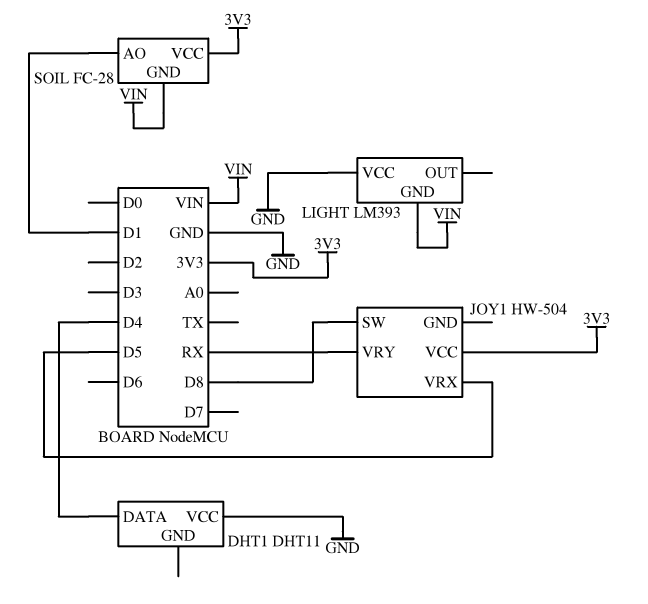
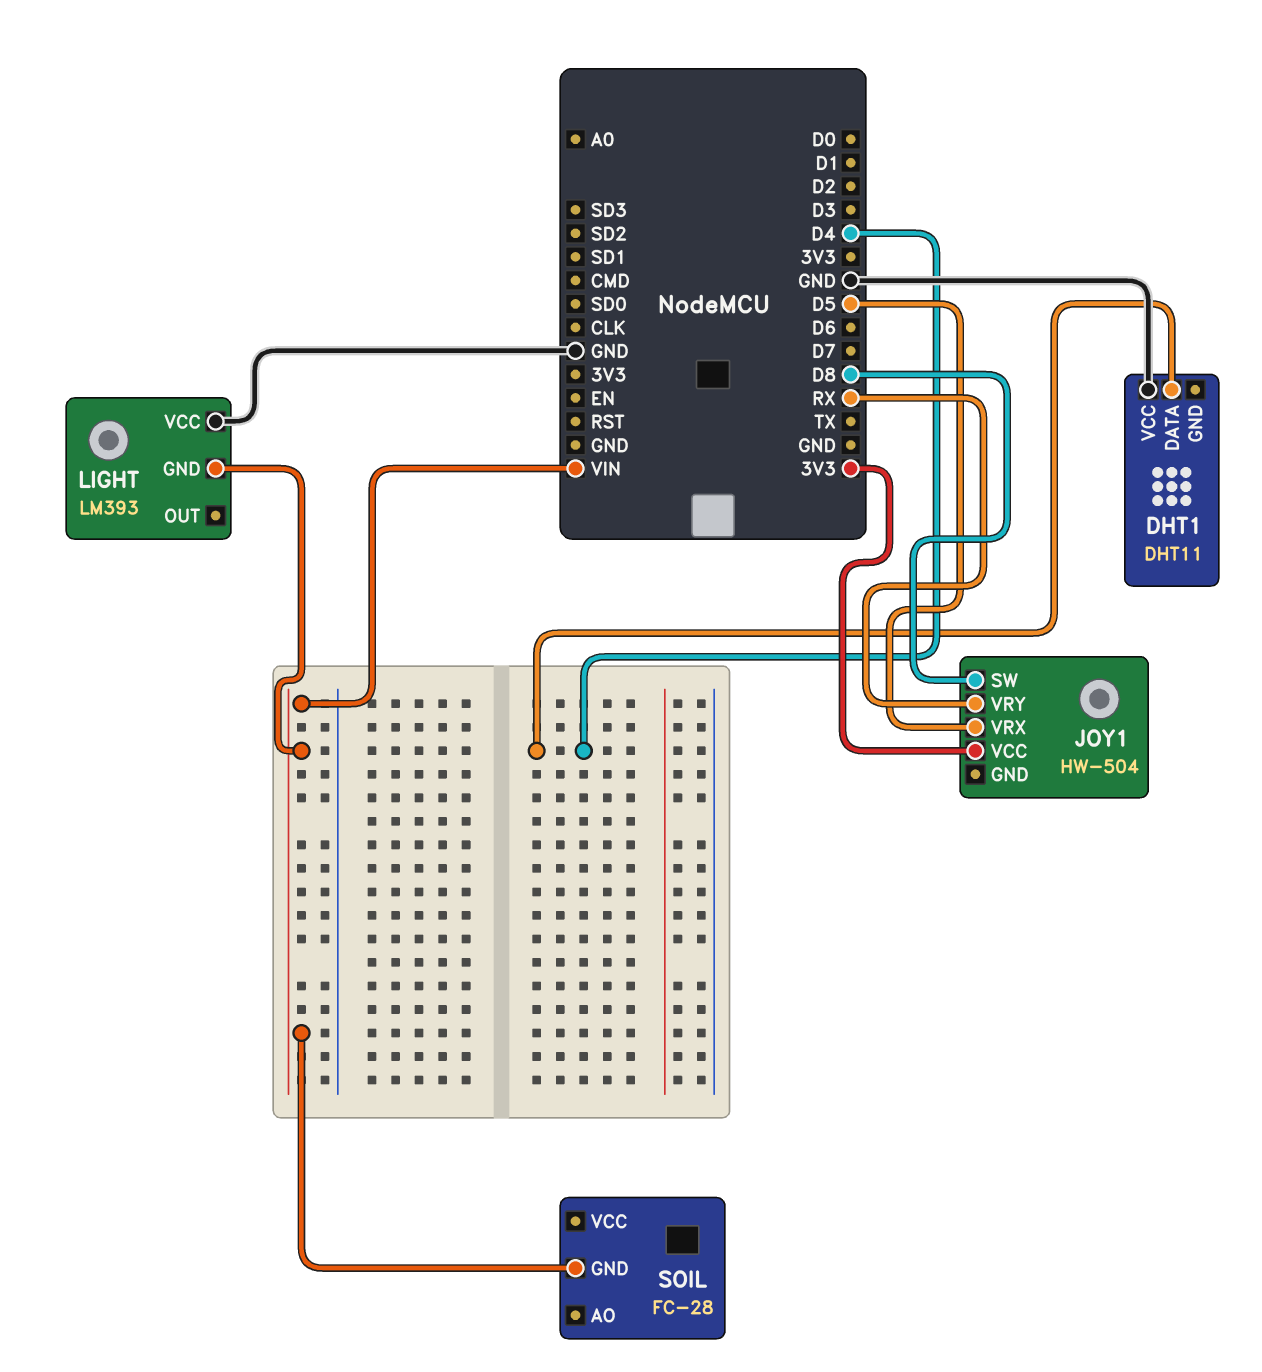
SOIL pin AO: D1 -> none
SOIL pin VCC: 3V3 -> none

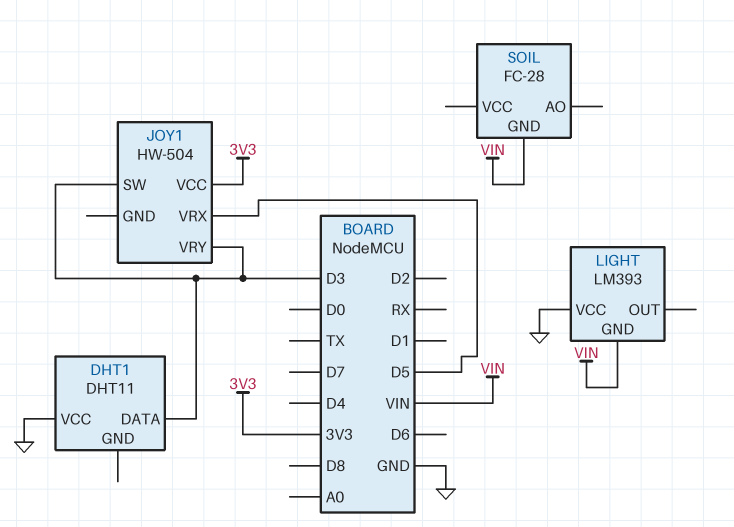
DHT1 pin DATA: D4 -> D3
JOY1 pin SW: D8 -> D3
JOY1 pin VRY: RX -> D3

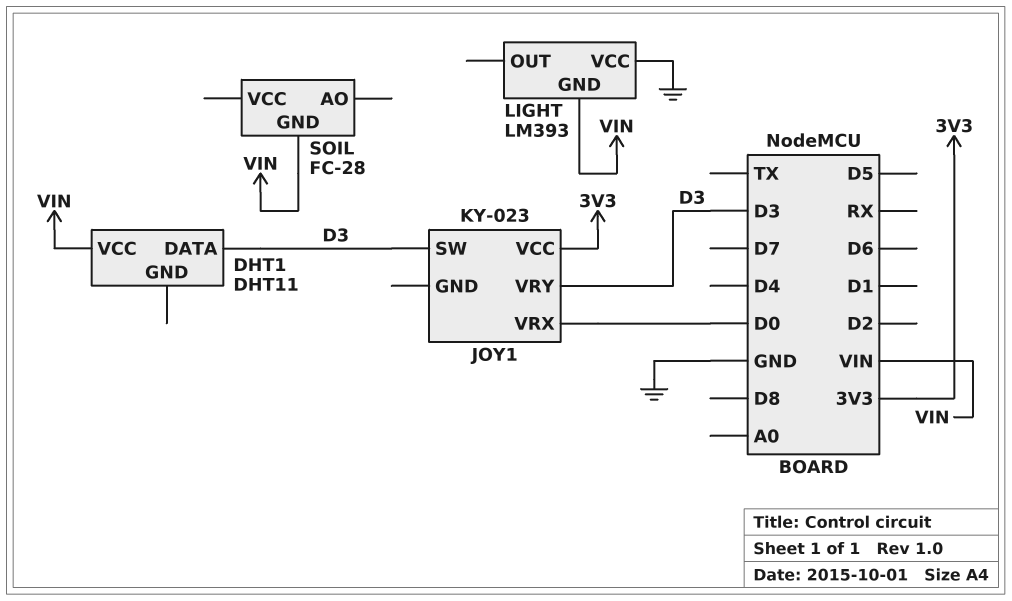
DHT1 pin VCC: GND -> VIN
JOY1: HW-504 -> KY-023
JOY1 pin VRX: D5 -> D0

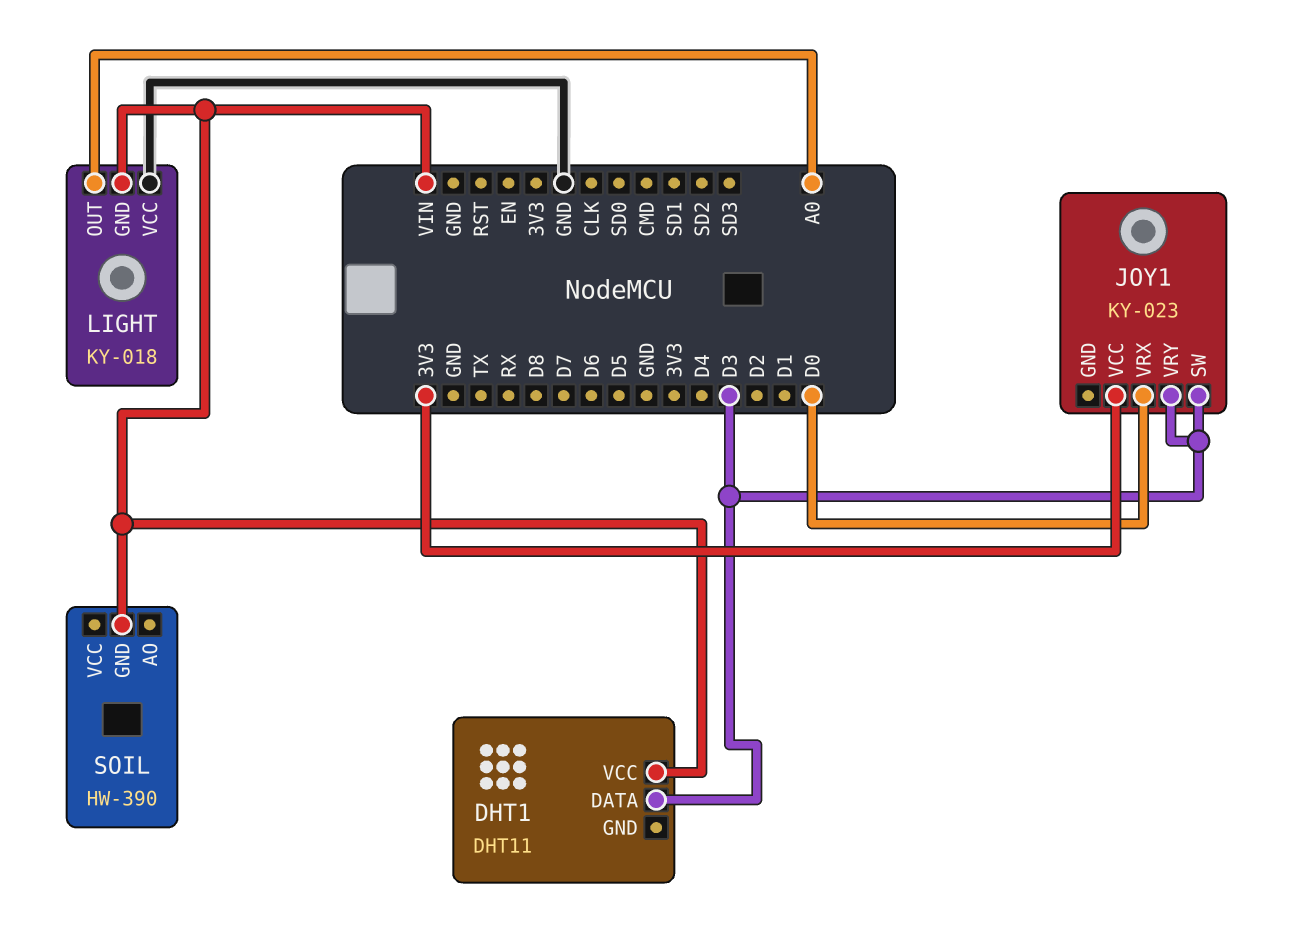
LIGHT: LM393 -> KY-018
LIGHT pin OUT: none -> A0
SOIL: FC-28 -> HW-390

